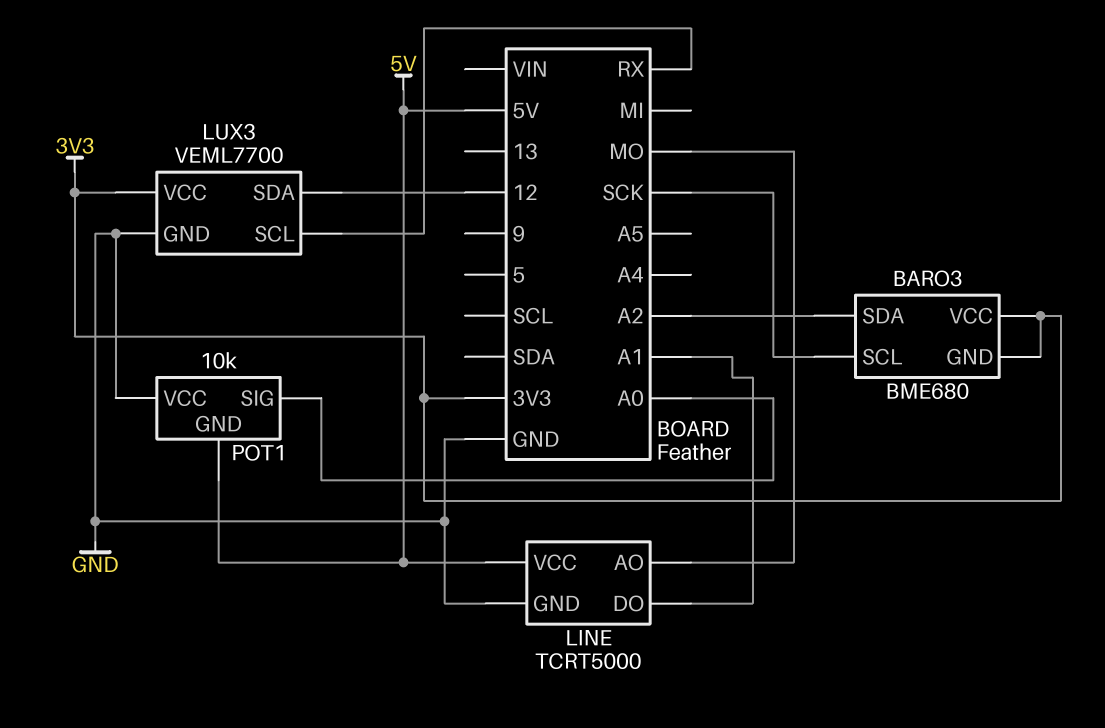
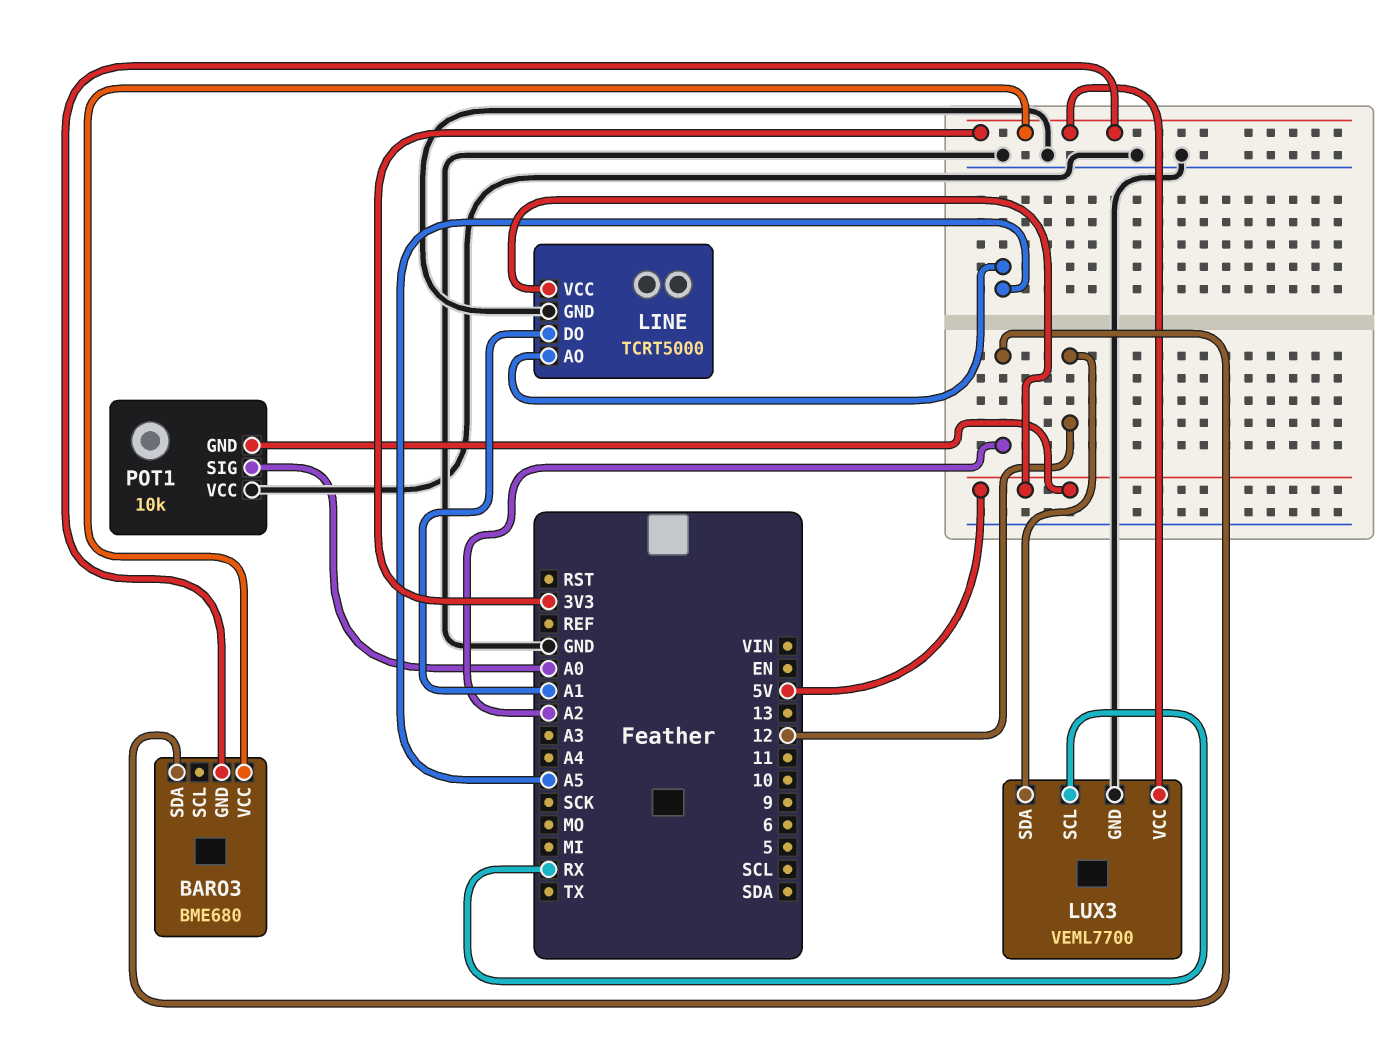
BARO3 pin SCL: SCK -> none
LINE pin AO: MO -> A5

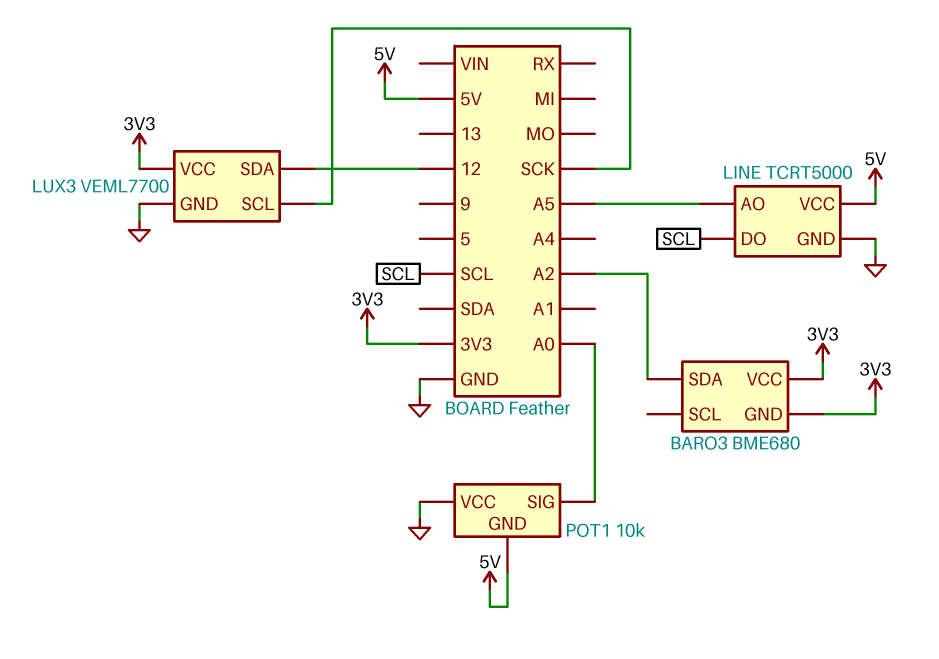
LINE pin DO: A1 -> SCL
LUX3 pin SCL: RX -> SCK

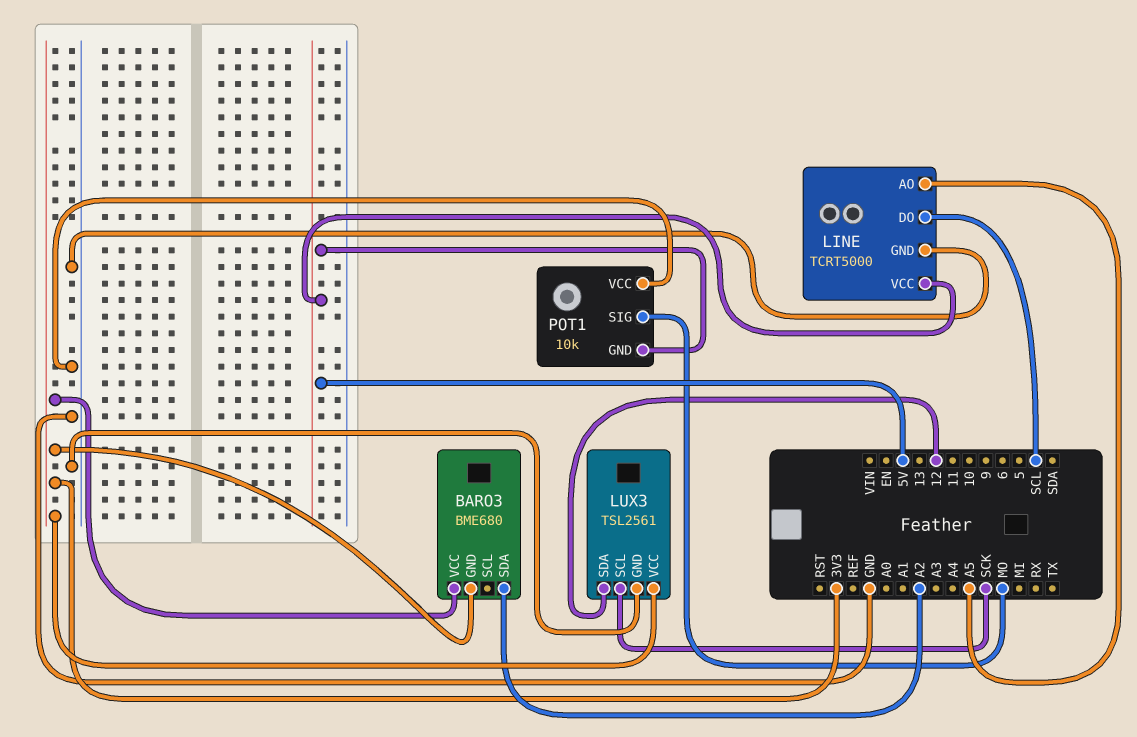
LUX3: VEML7700 -> TSL2561
POT1 pin SIG: A0 -> MO

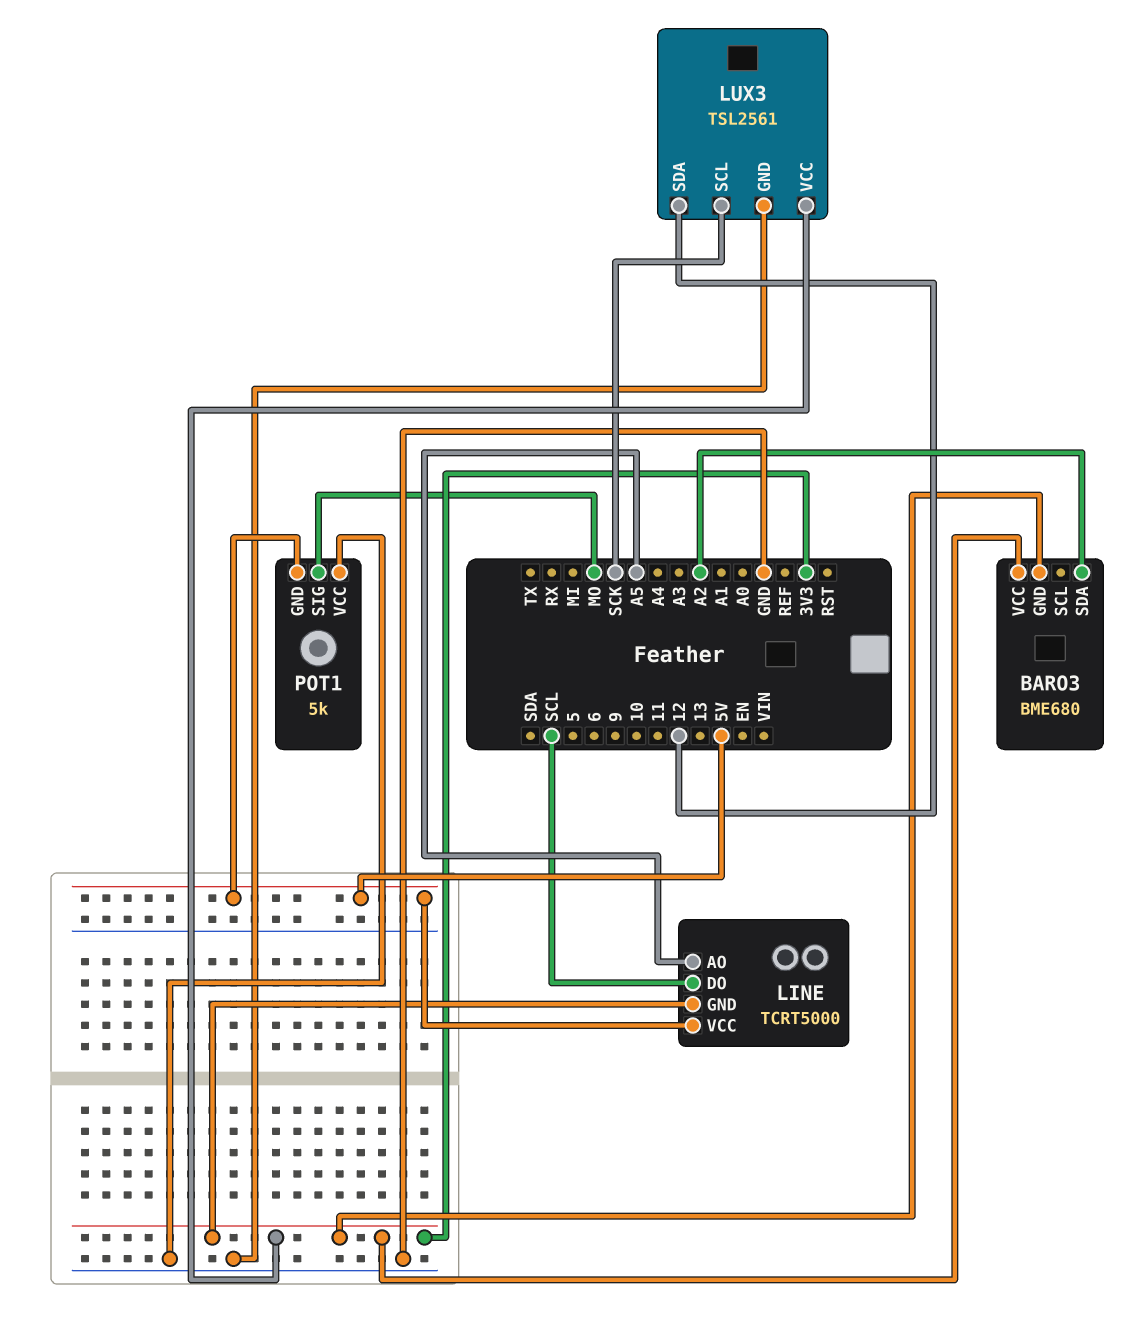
LINE pin GND: GND -> 3V3
POT1: 10k -> 5k

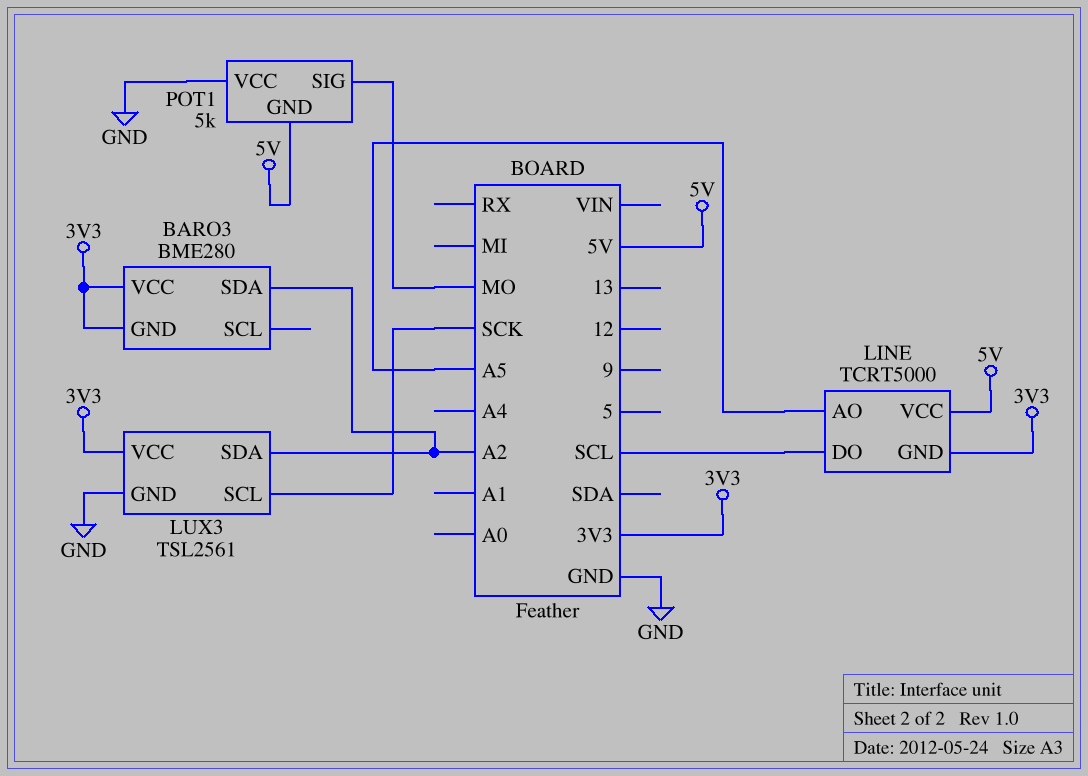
BARO3: BME680 -> BME280
LUX3 pin SDA: 12 -> A2

